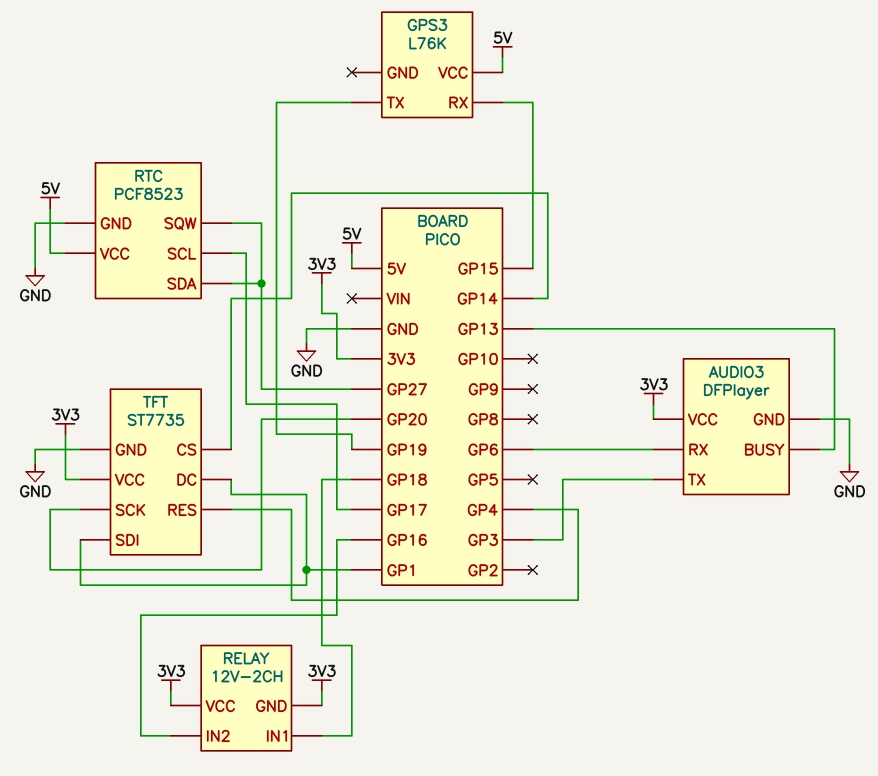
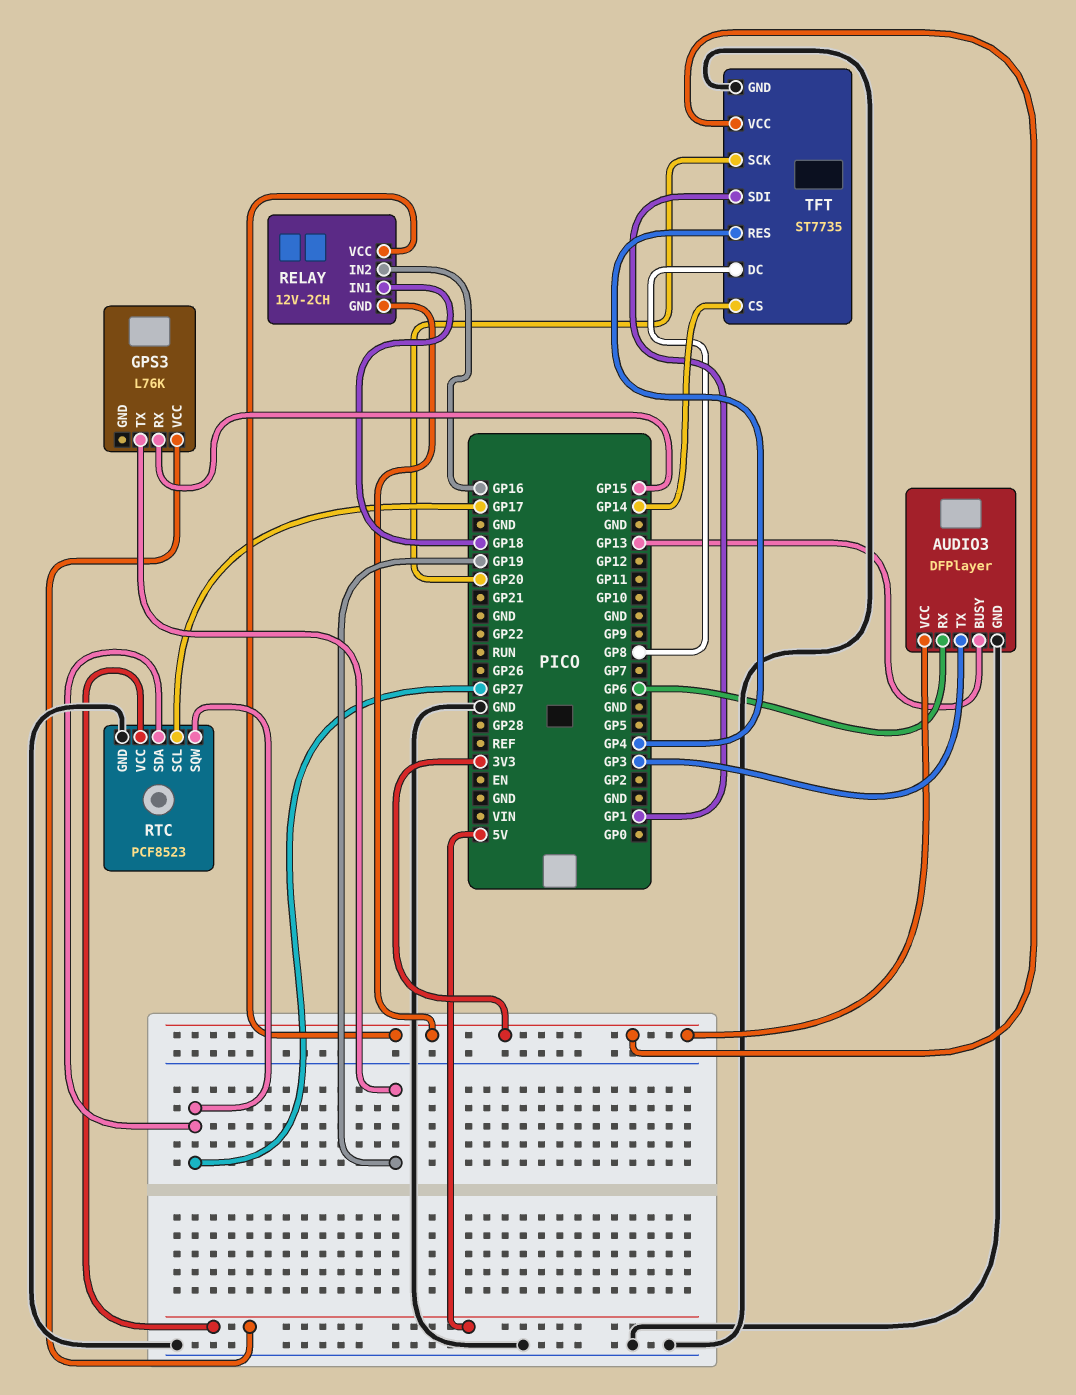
TFT pin DC: GP1 -> GP8

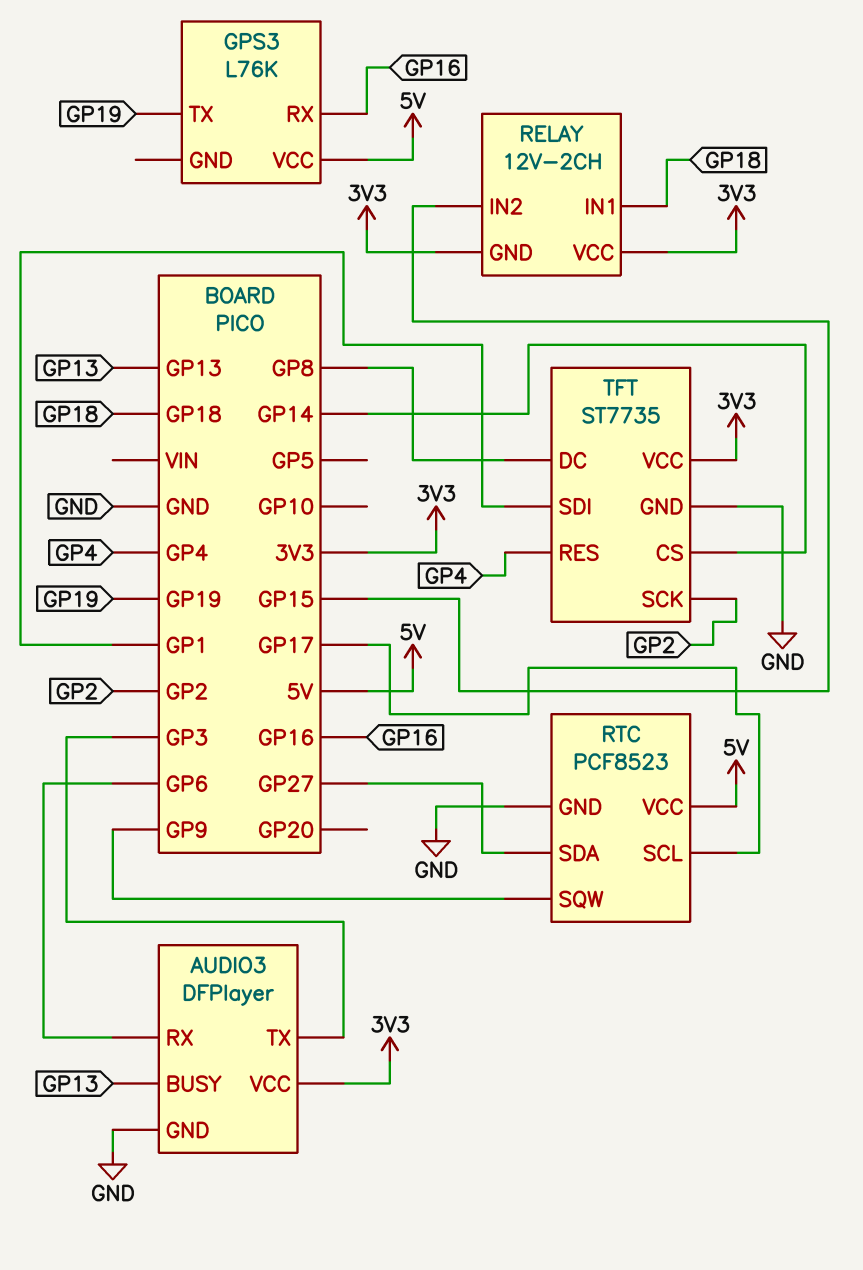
GPS3 pin RX: GP15 -> GP16
RELAY pin IN2: GP16 -> GP15
RTC pin SQW: GP27 -> GP9
TFT pin SCK: GP20 -> GP2

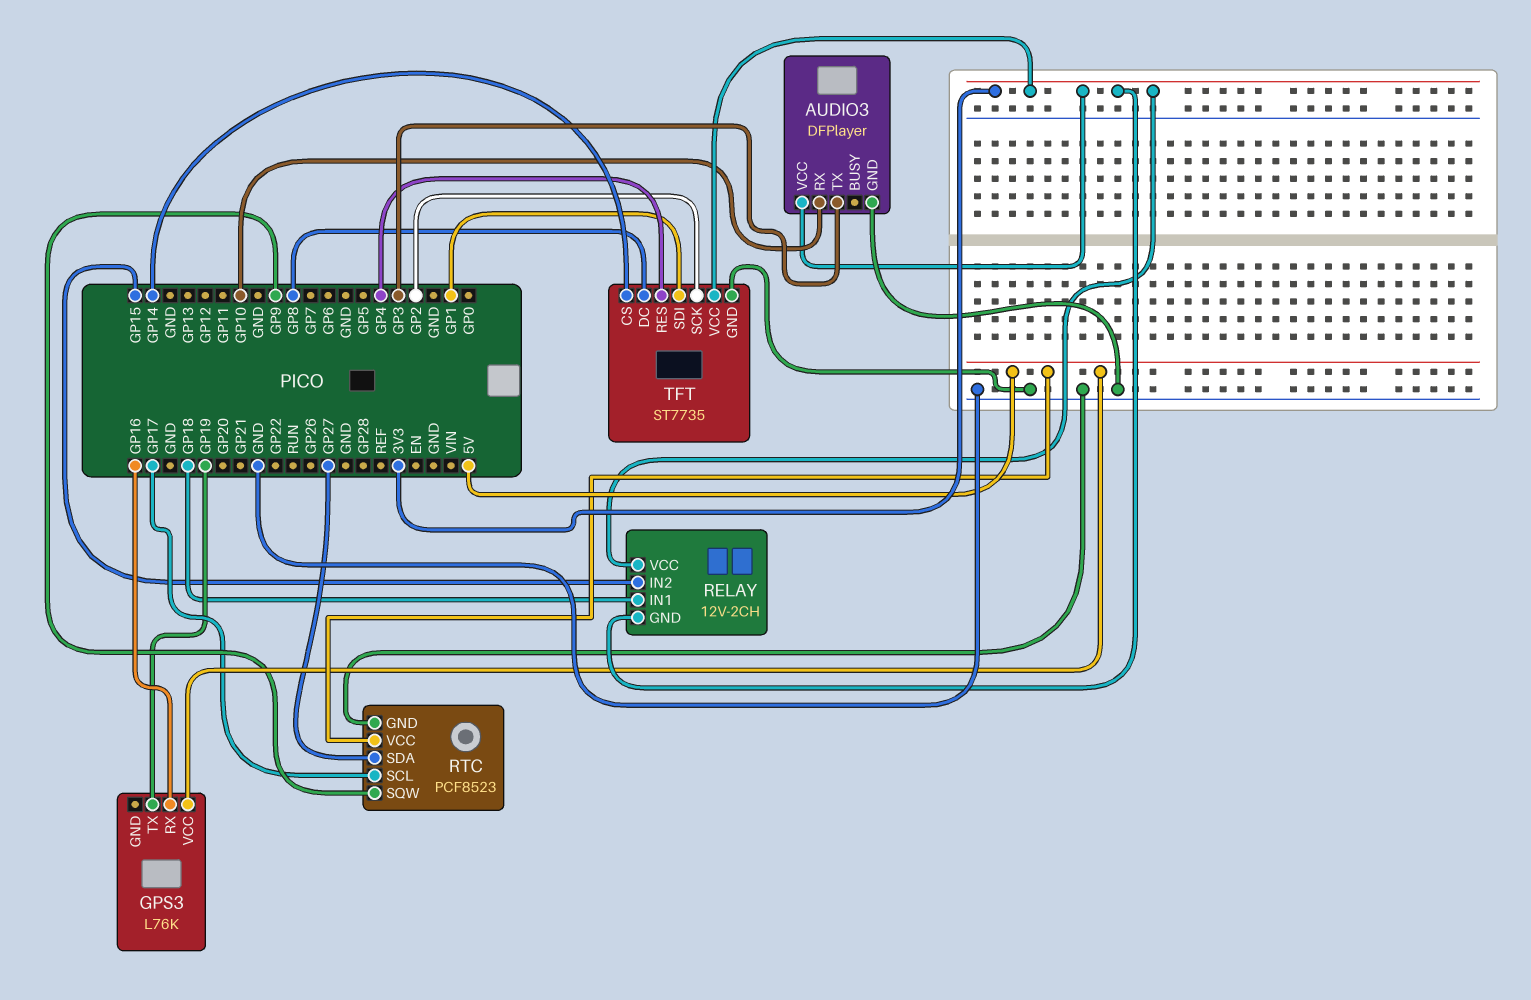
AUDIO3 pin BUSY: GP13 -> none
AUDIO3 pin RX: GP6 -> GP10

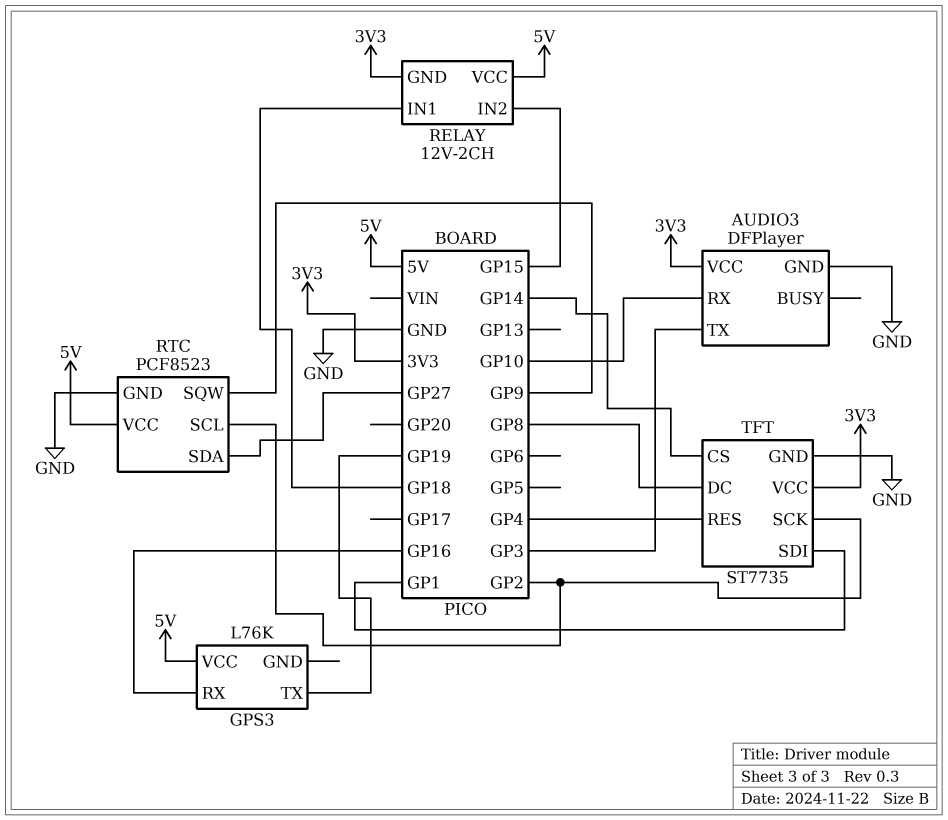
RELAY pin VCC: 3V3 -> 5V
RTC pin SCL: GP17 -> GP2

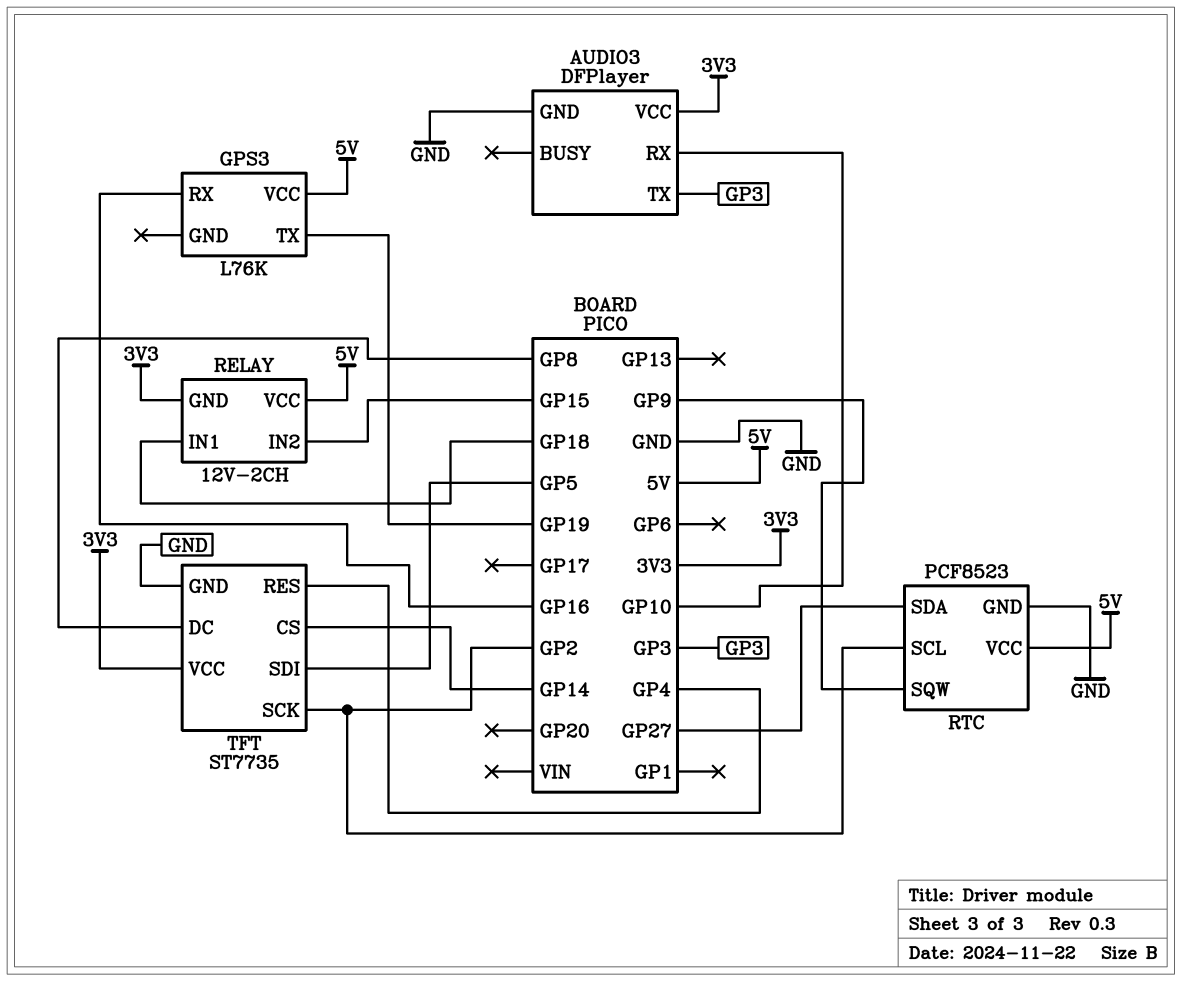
TFT pin SDI: GP1 -> GP5

